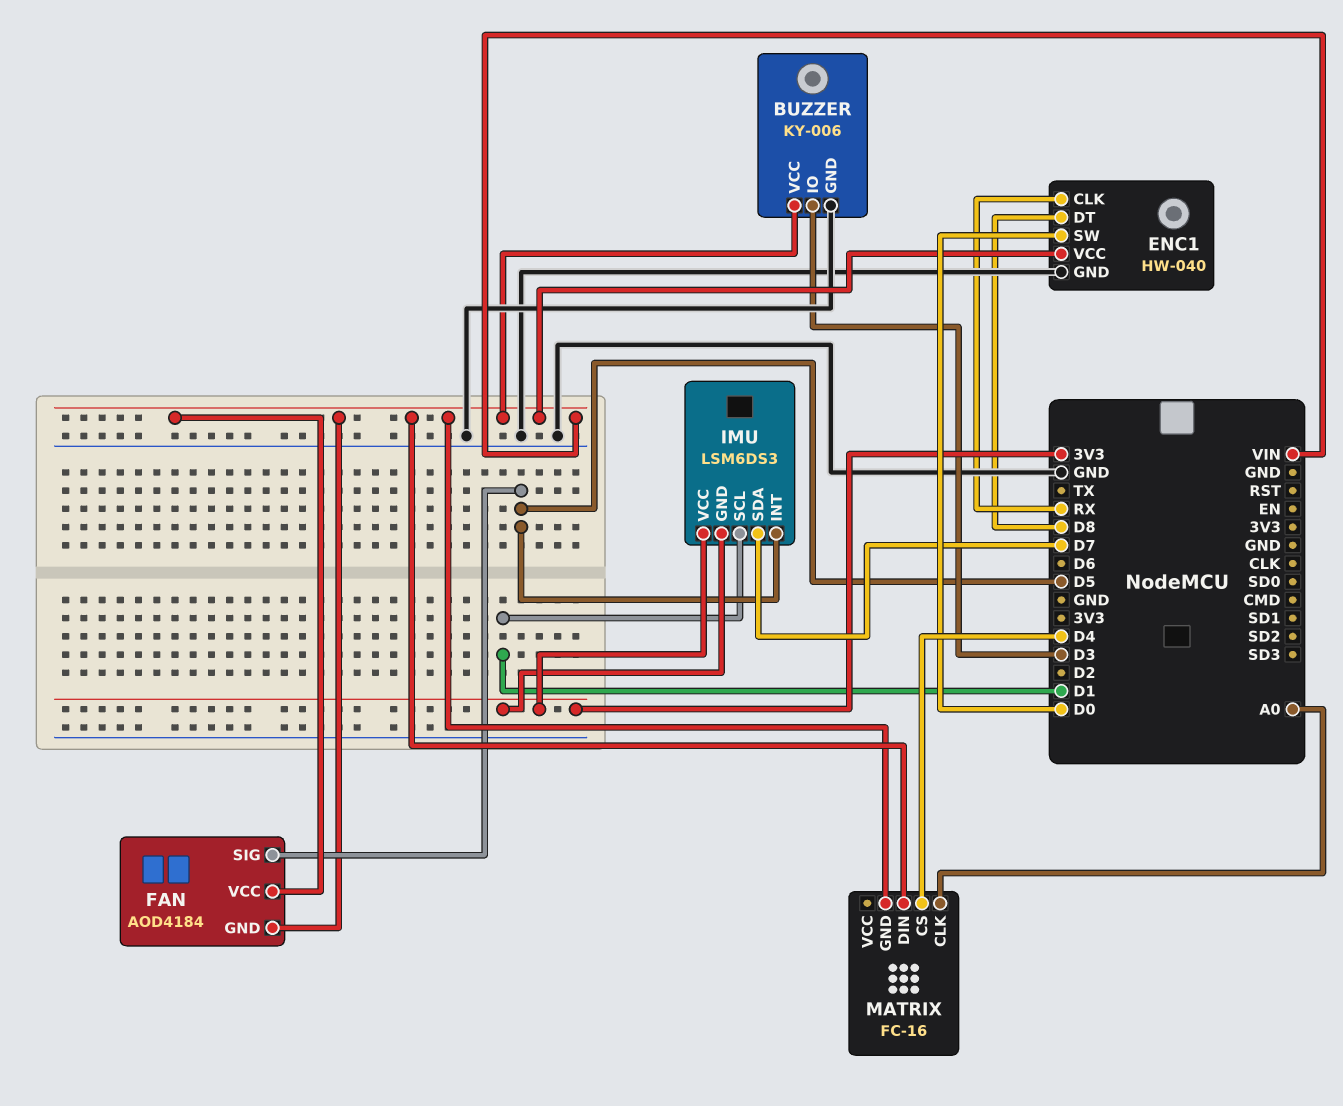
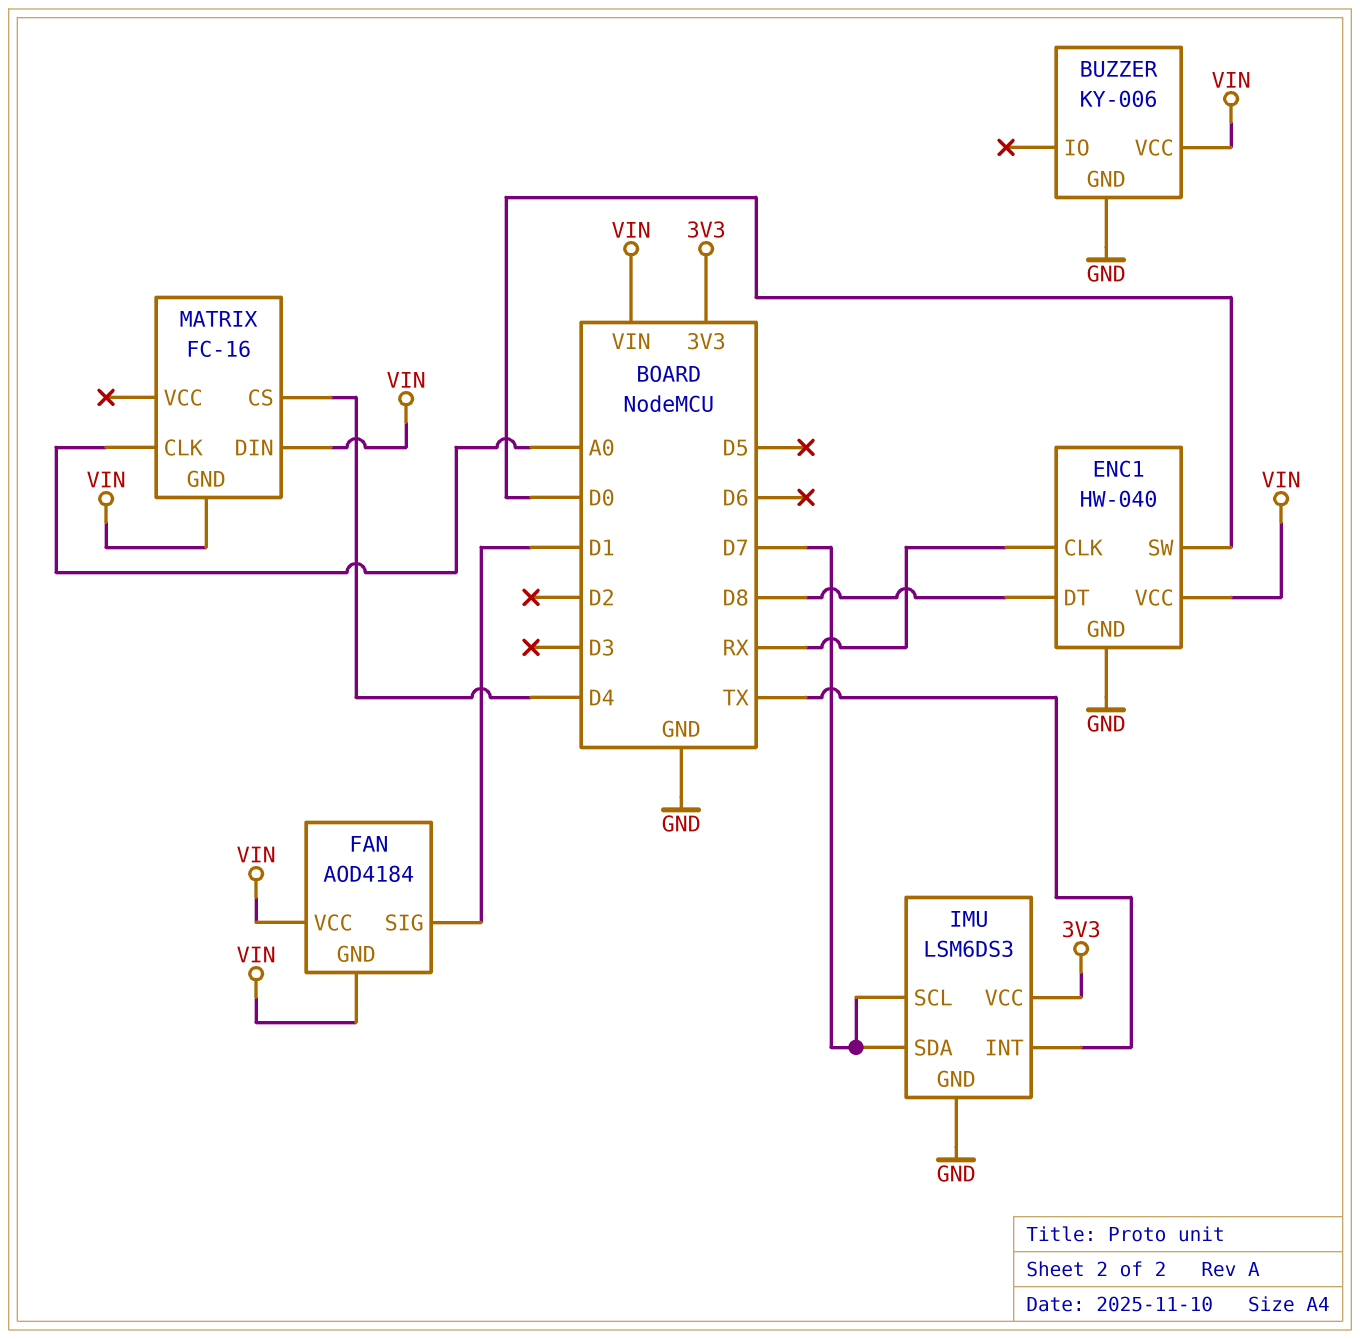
BUZZER pin IO: D3 -> none
FAN pin SIG: D5 -> D1
IMU pin GND: 3V3 -> GND
IMU pin INT: D5 -> TX
IMU pin SCL: D1 -> D7

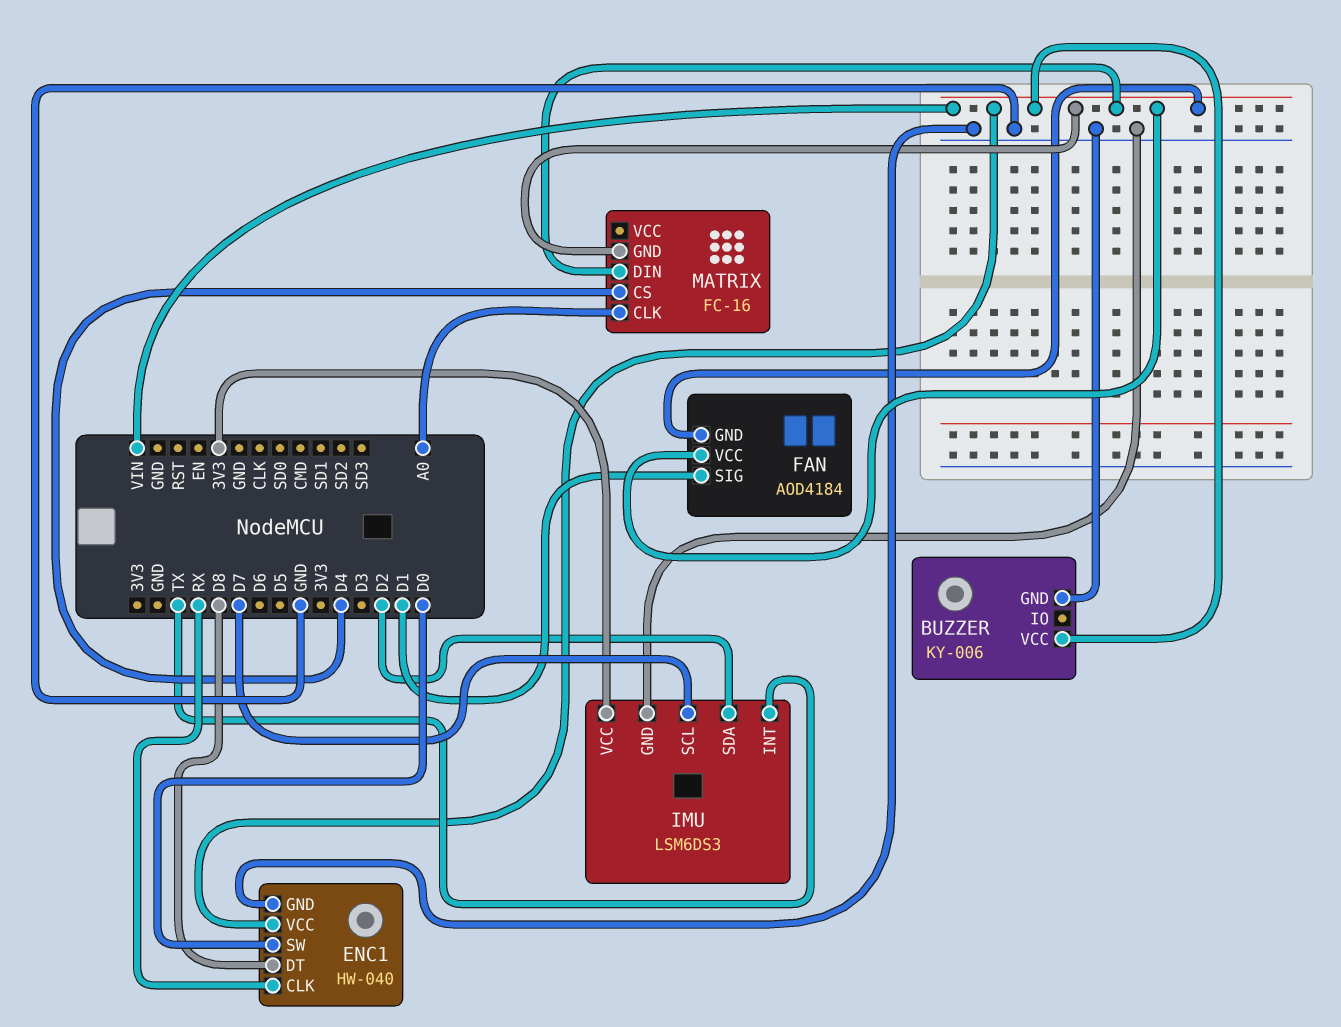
IMU pin SDA: D7 -> D2

